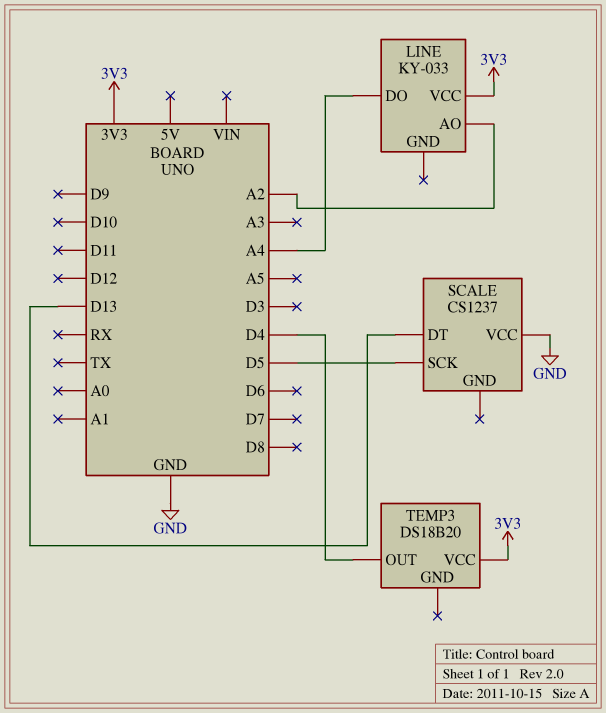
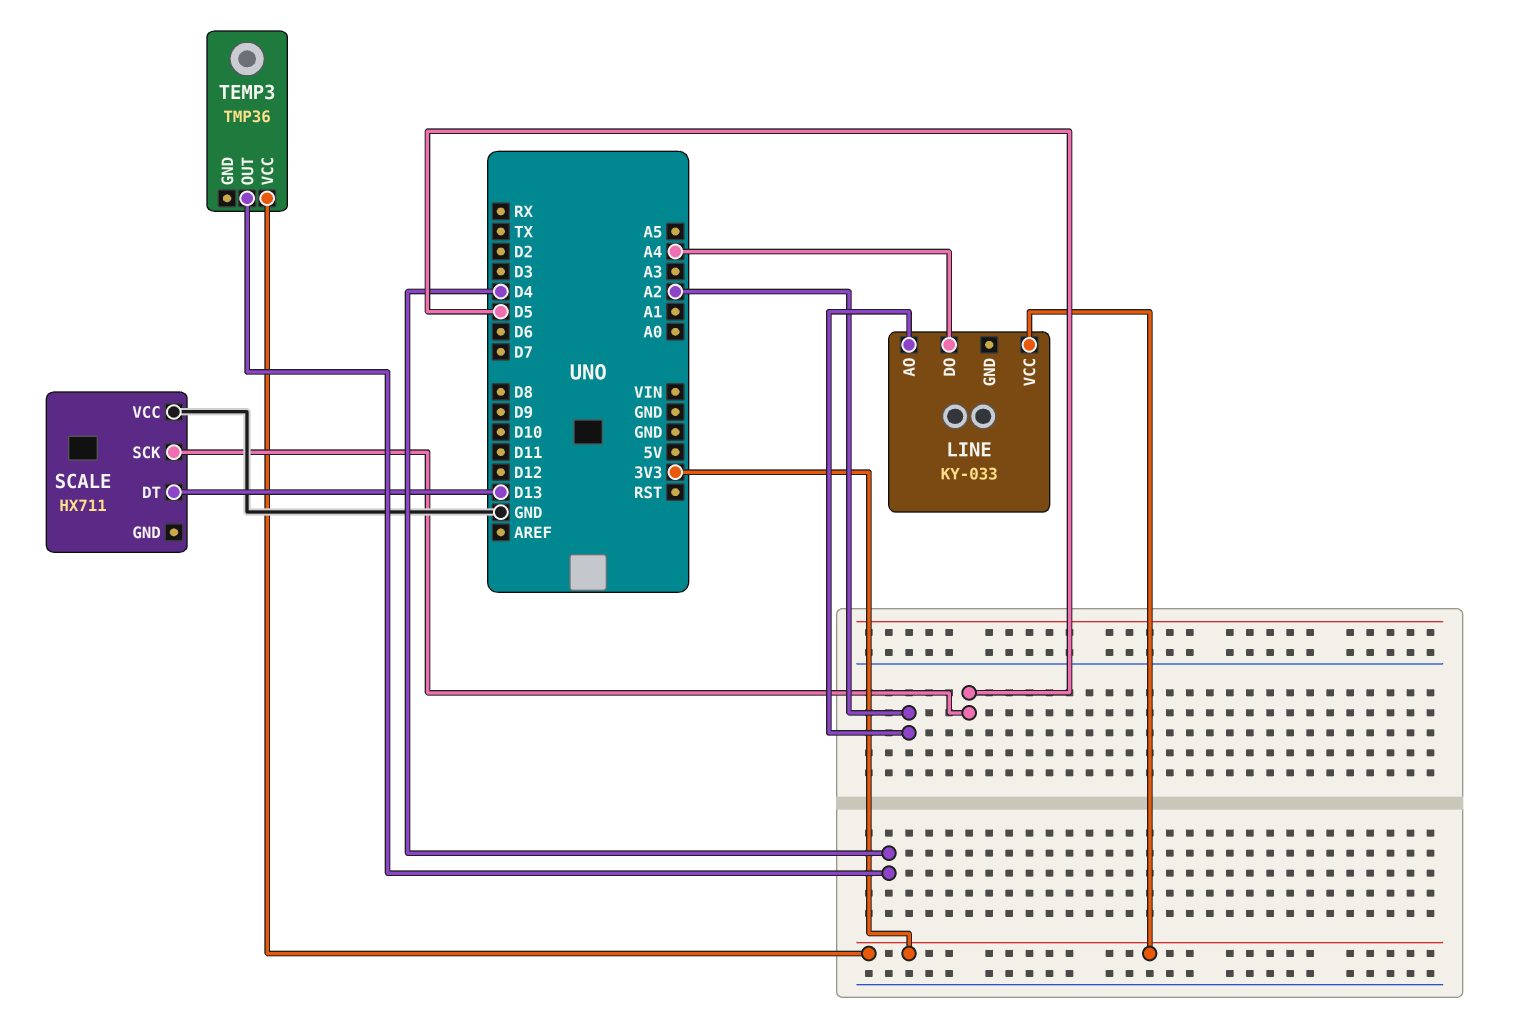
SCALE: CS1237 -> HX711
TEMP3: DS18B20 -> TMP36

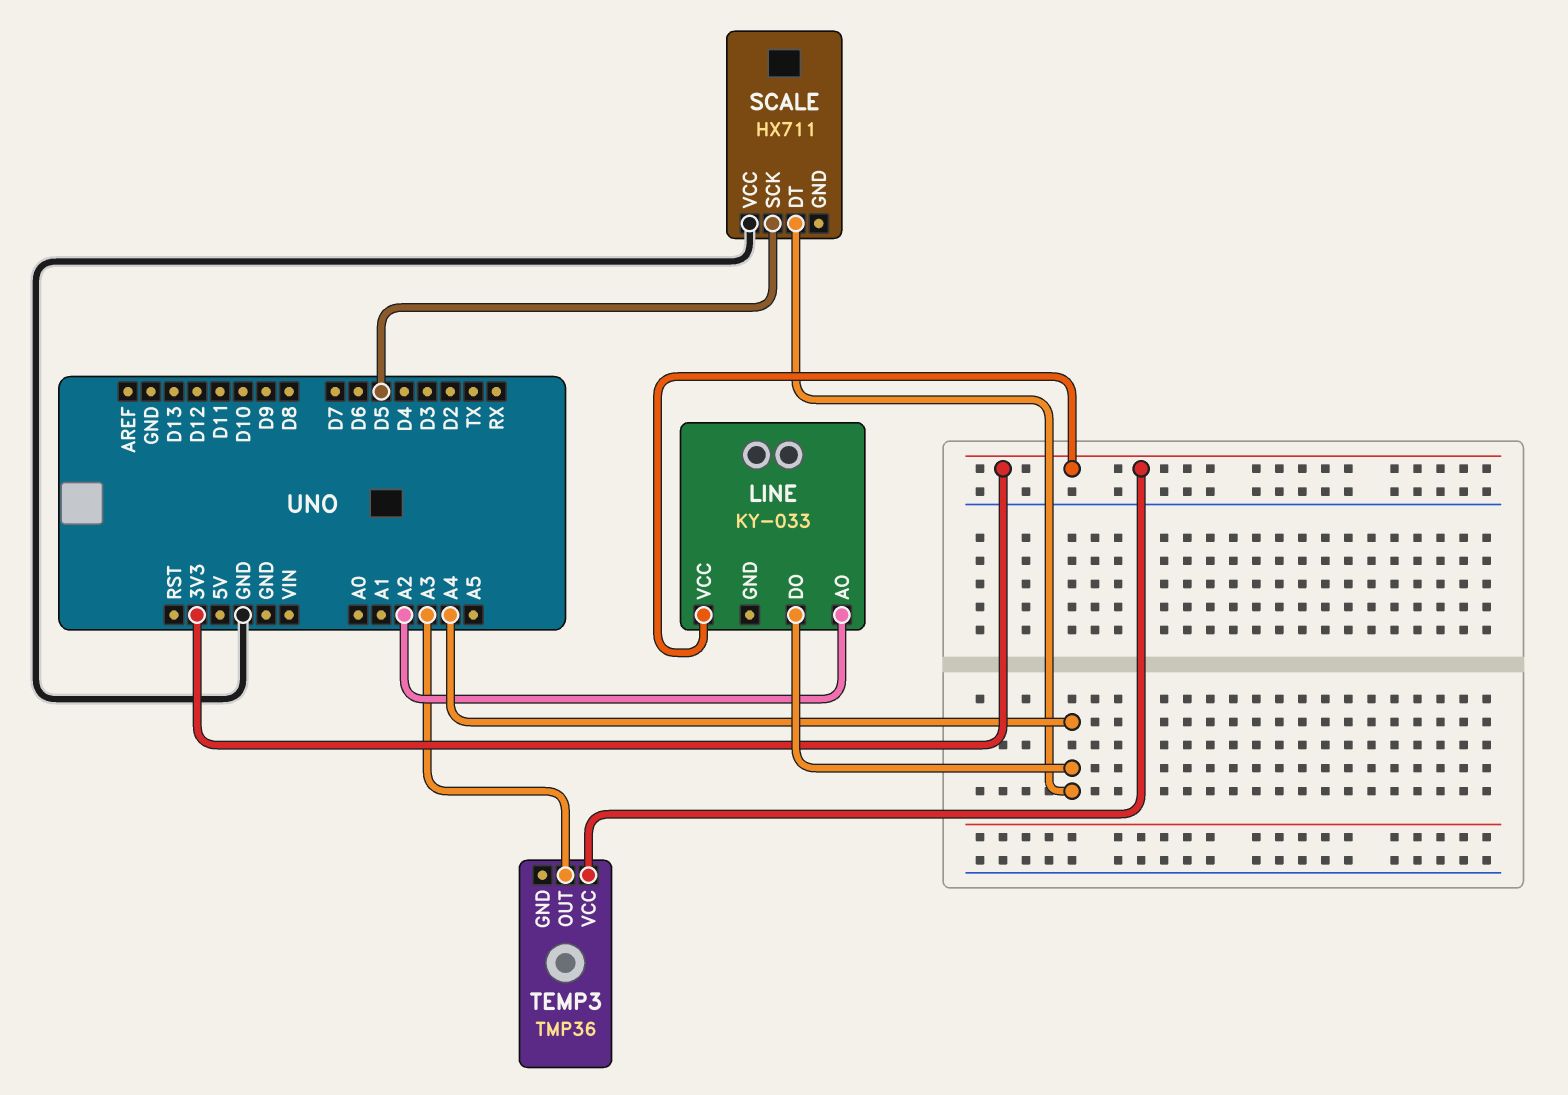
SCALE pin DT: D13 -> A4
TEMP3 pin OUT: D4 -> A3

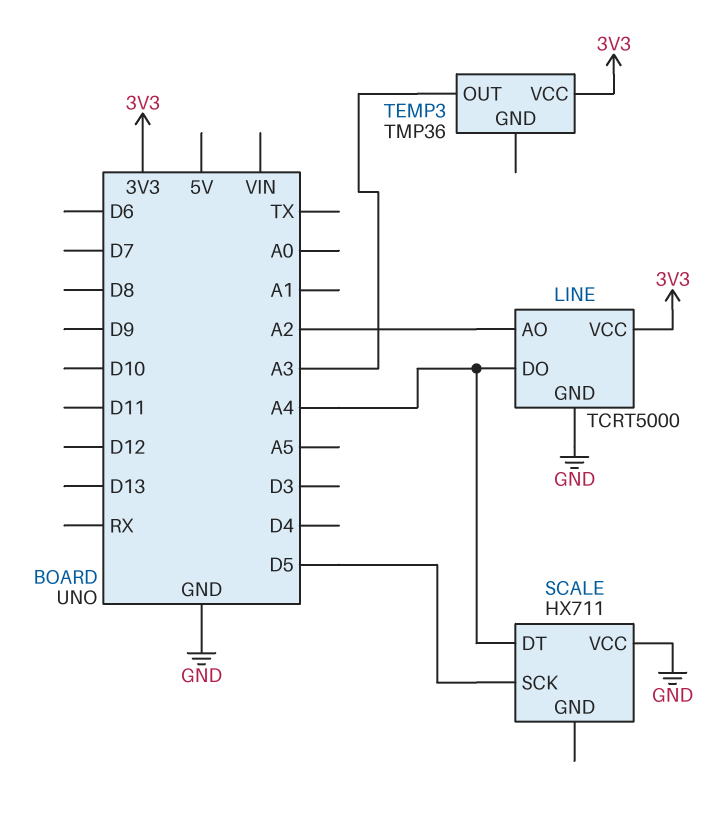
LINE: KY-033 -> TCRT5000
LINE pin GND: none -> GND

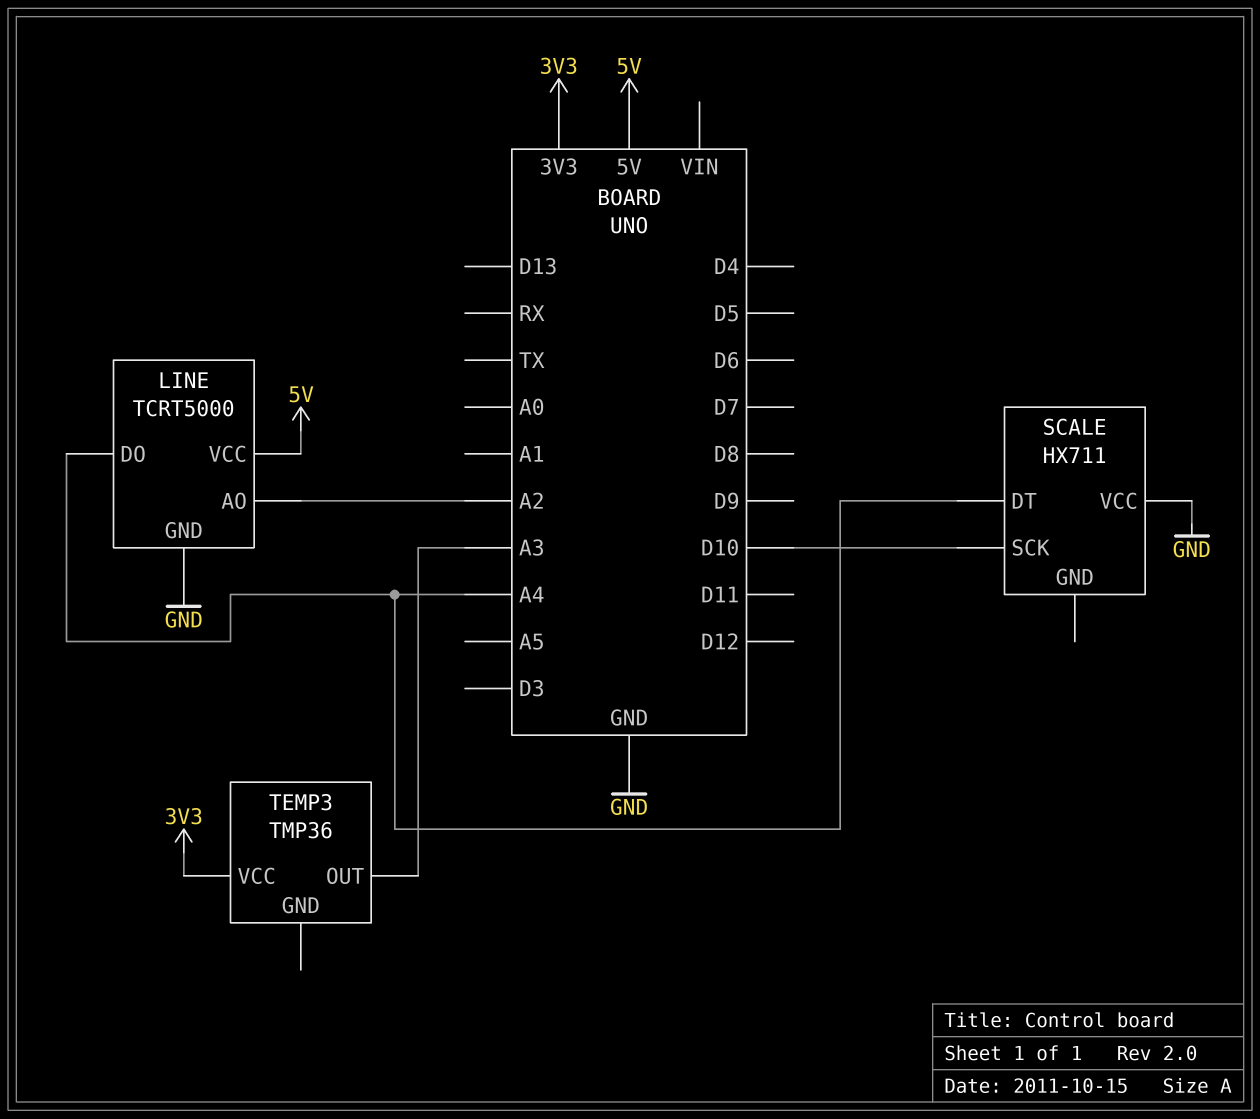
LINE pin VCC: 3V3 -> 5V
SCALE pin SCK: D5 -> D10

